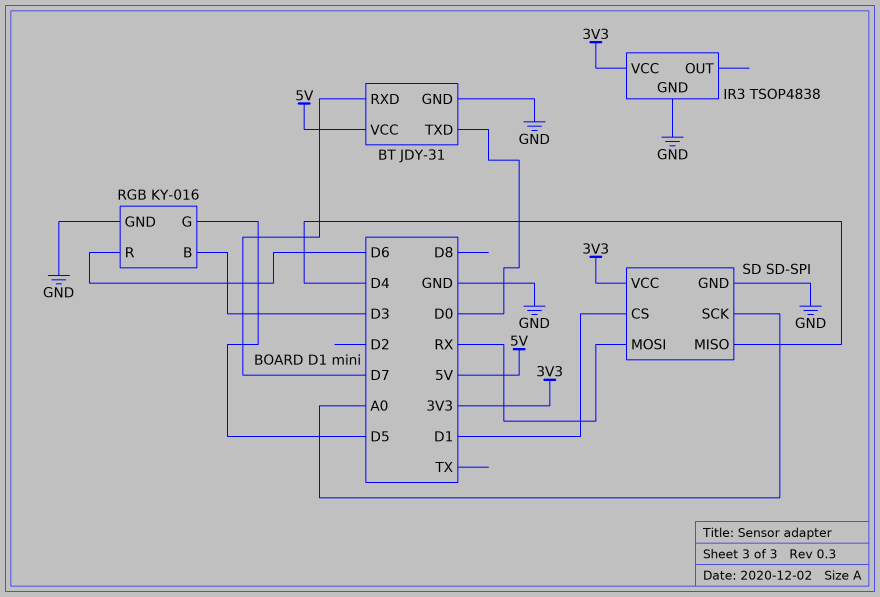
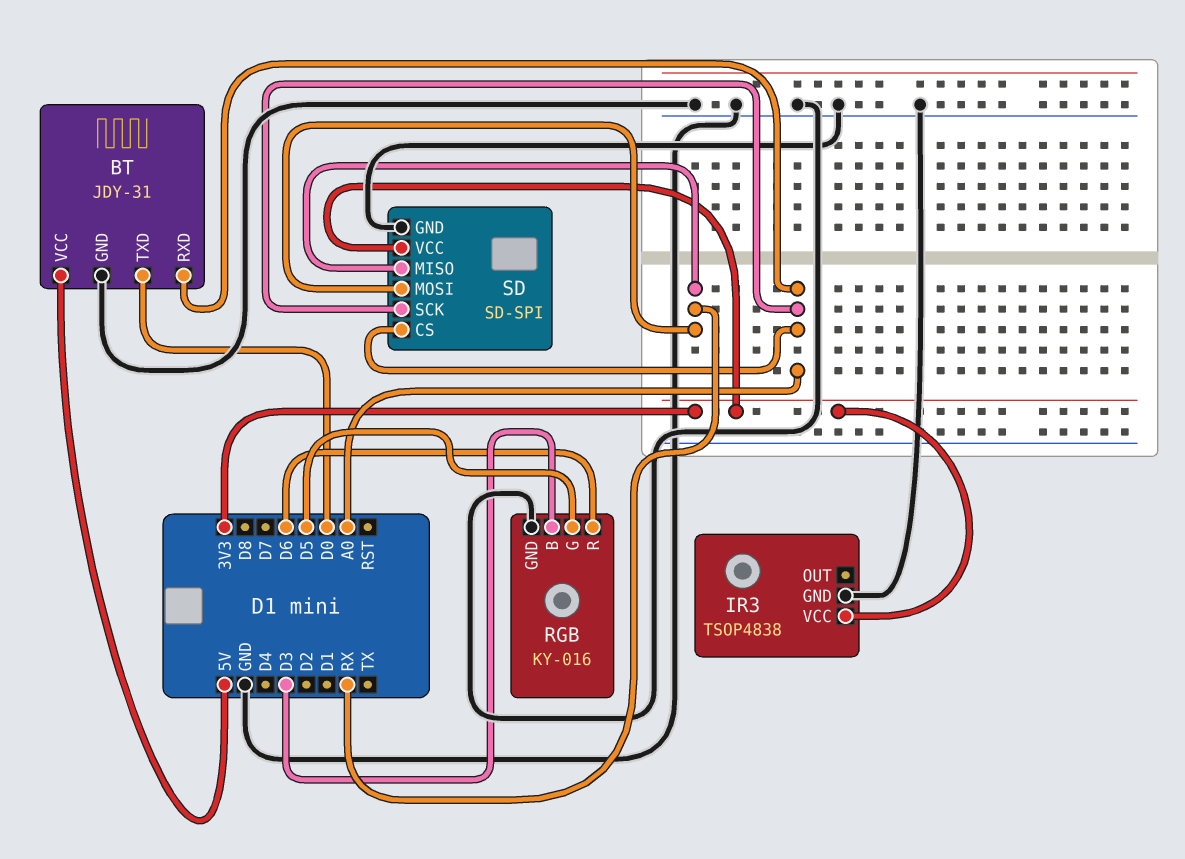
BT pin RXD: D7 -> A0
SD pin CS: D1 -> A0
SD pin MISO: D4 -> RX

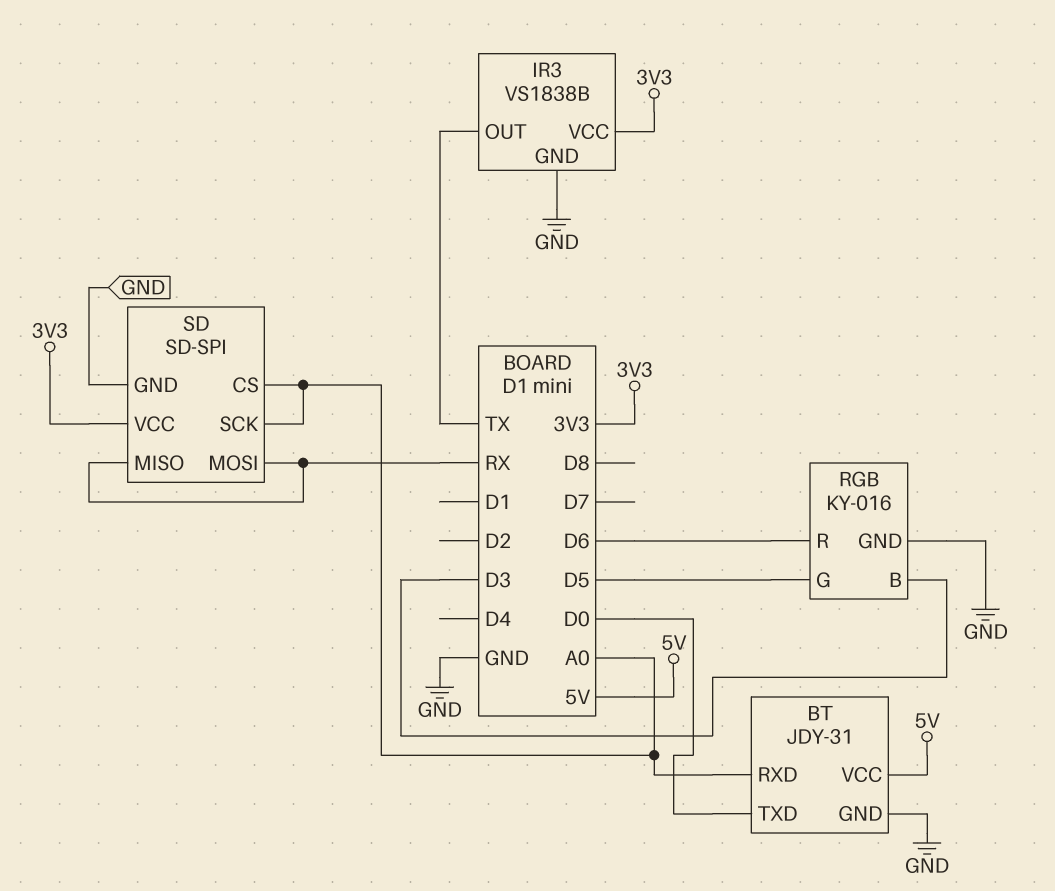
IR3: TSOP4838 -> VS1838B
IR3 pin OUT: none -> TX

